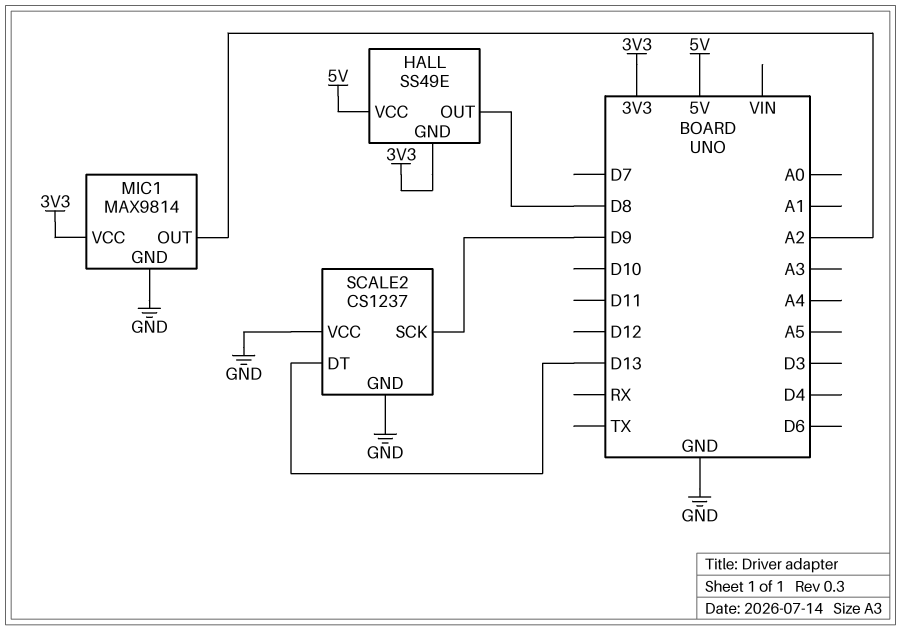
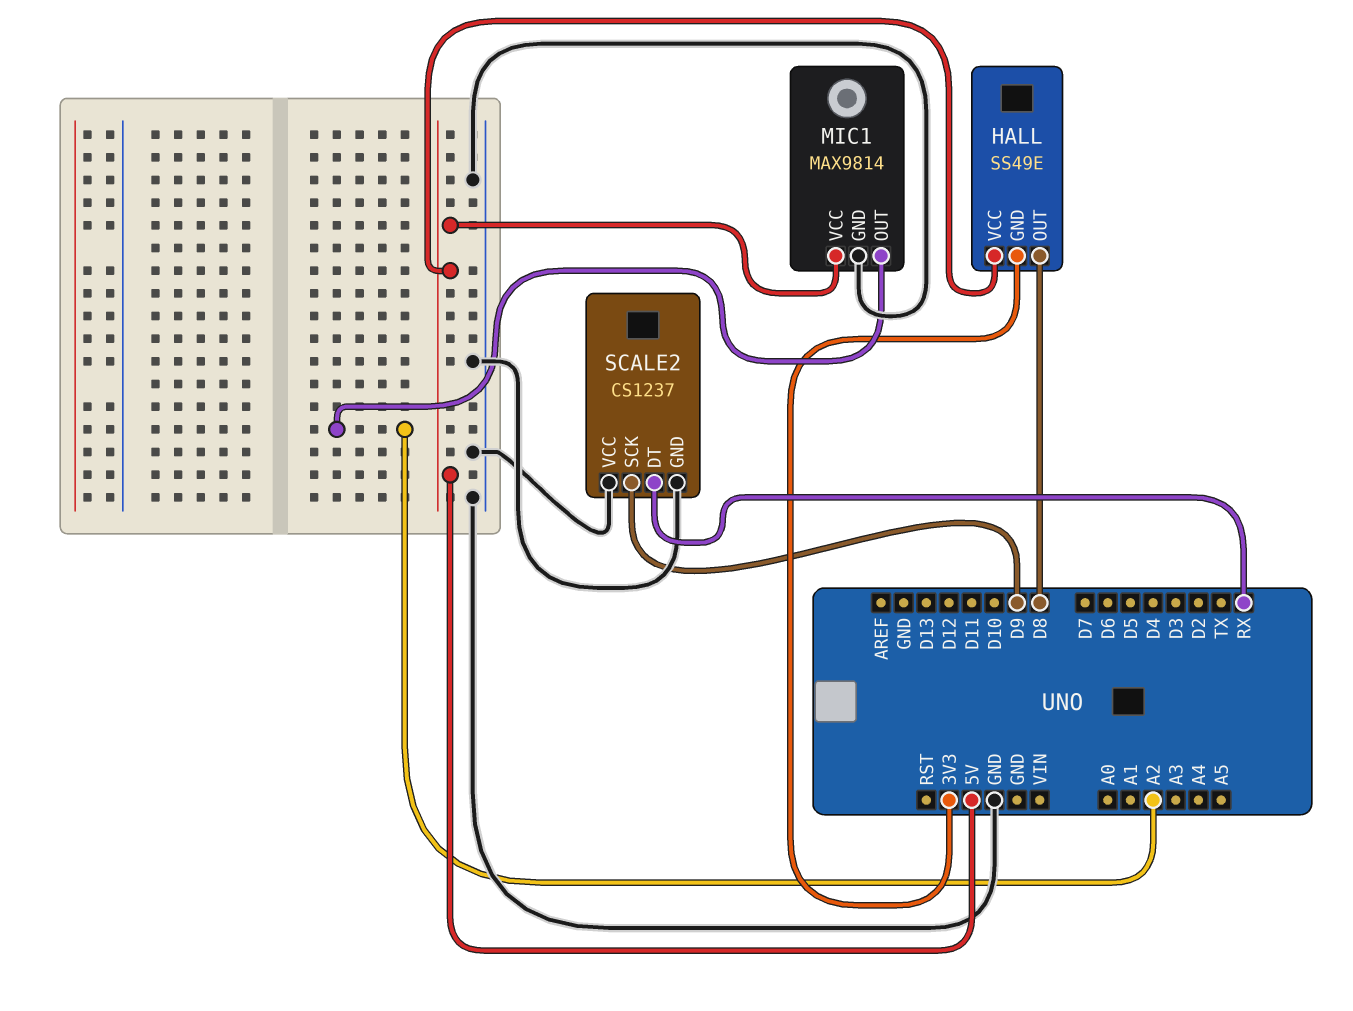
MIC1 pin VCC: 3V3 -> 5V
SCALE2 pin DT: D13 -> RX

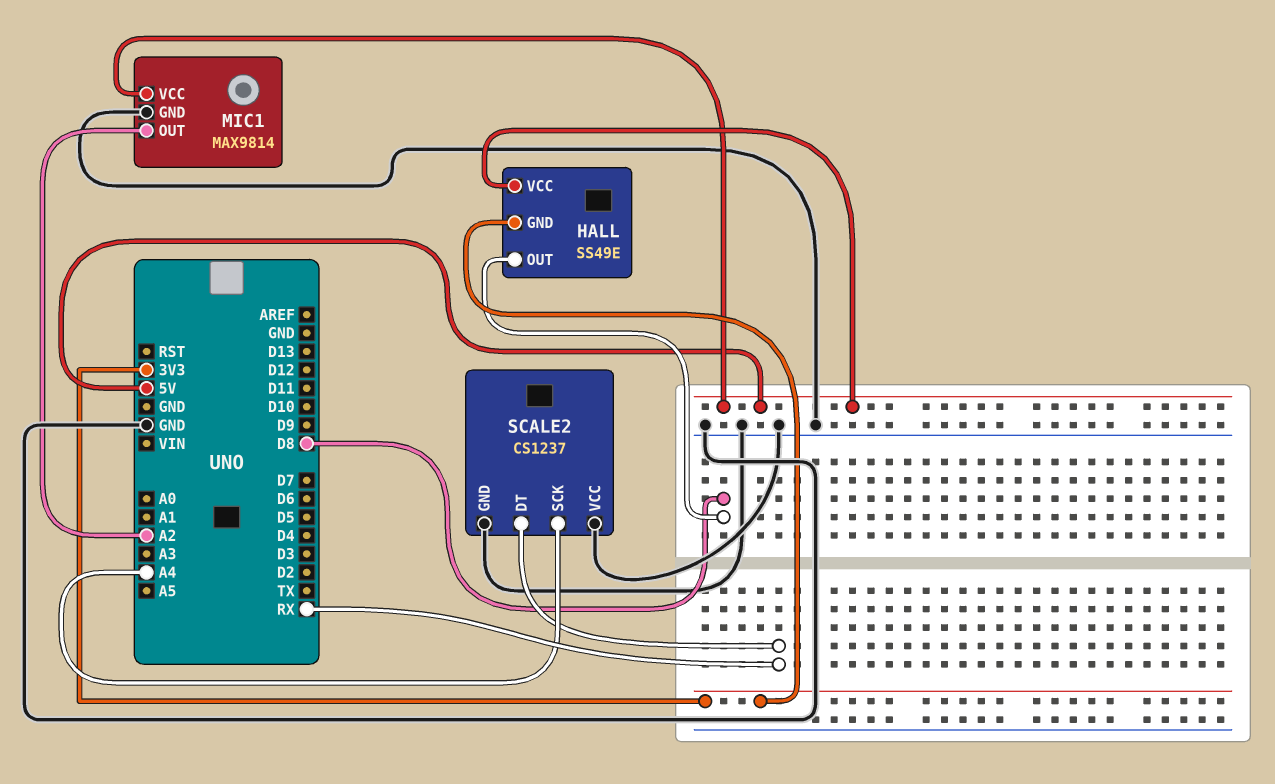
SCALE2 pin SCK: D9 -> A4

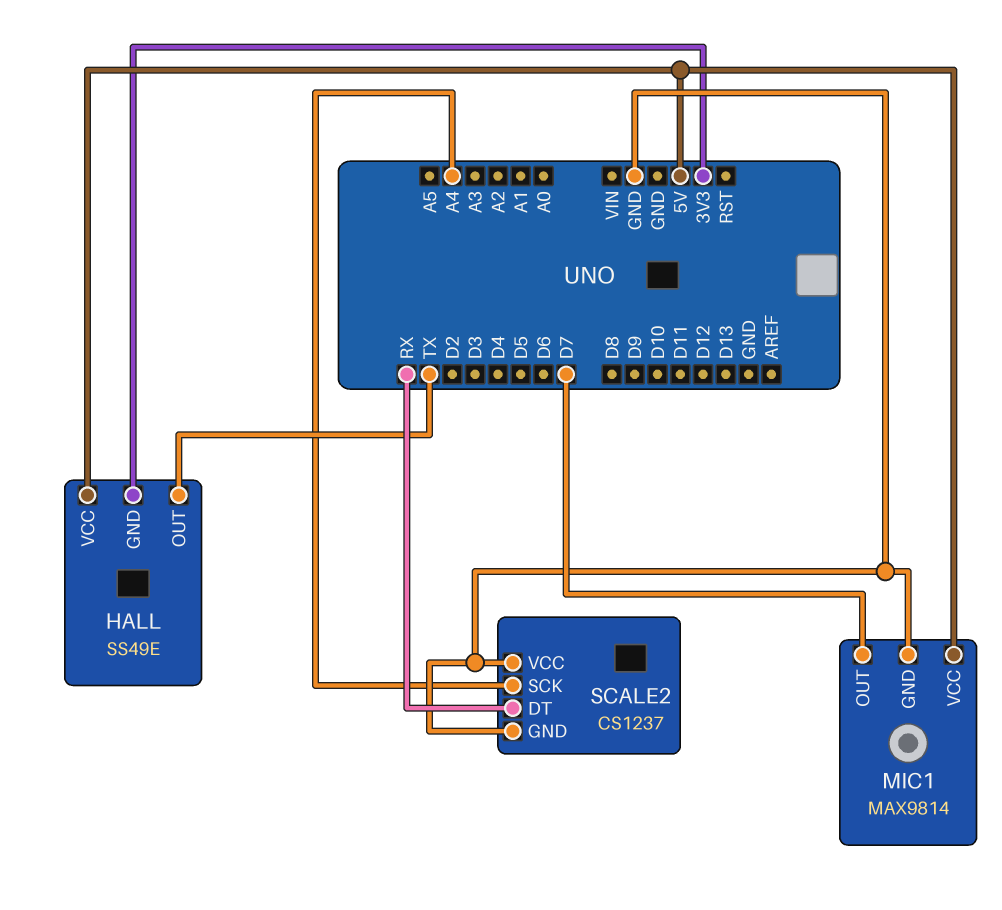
HALL pin OUT: D8 -> TX
MIC1 pin OUT: A2 -> D7

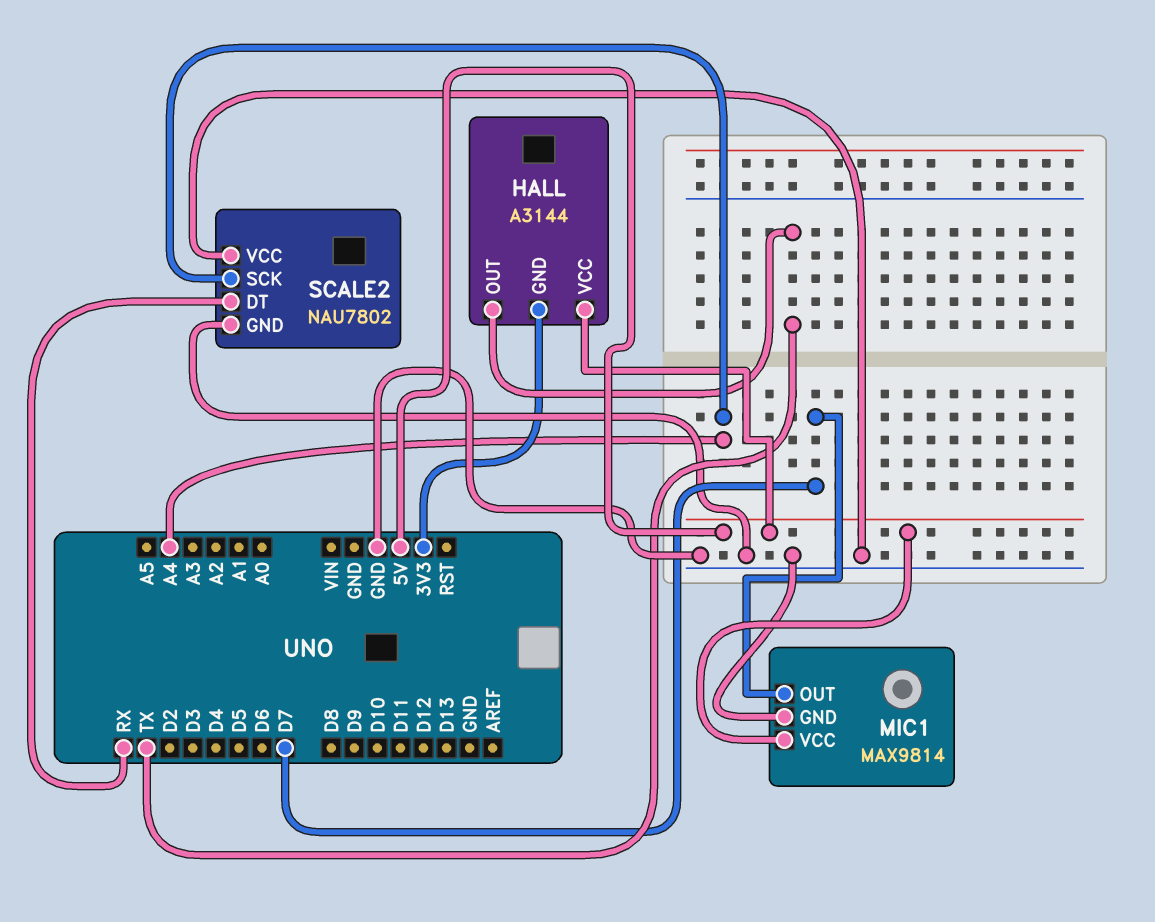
HALL: SS49E -> A3144
SCALE2: CS1237 -> NAU7802

